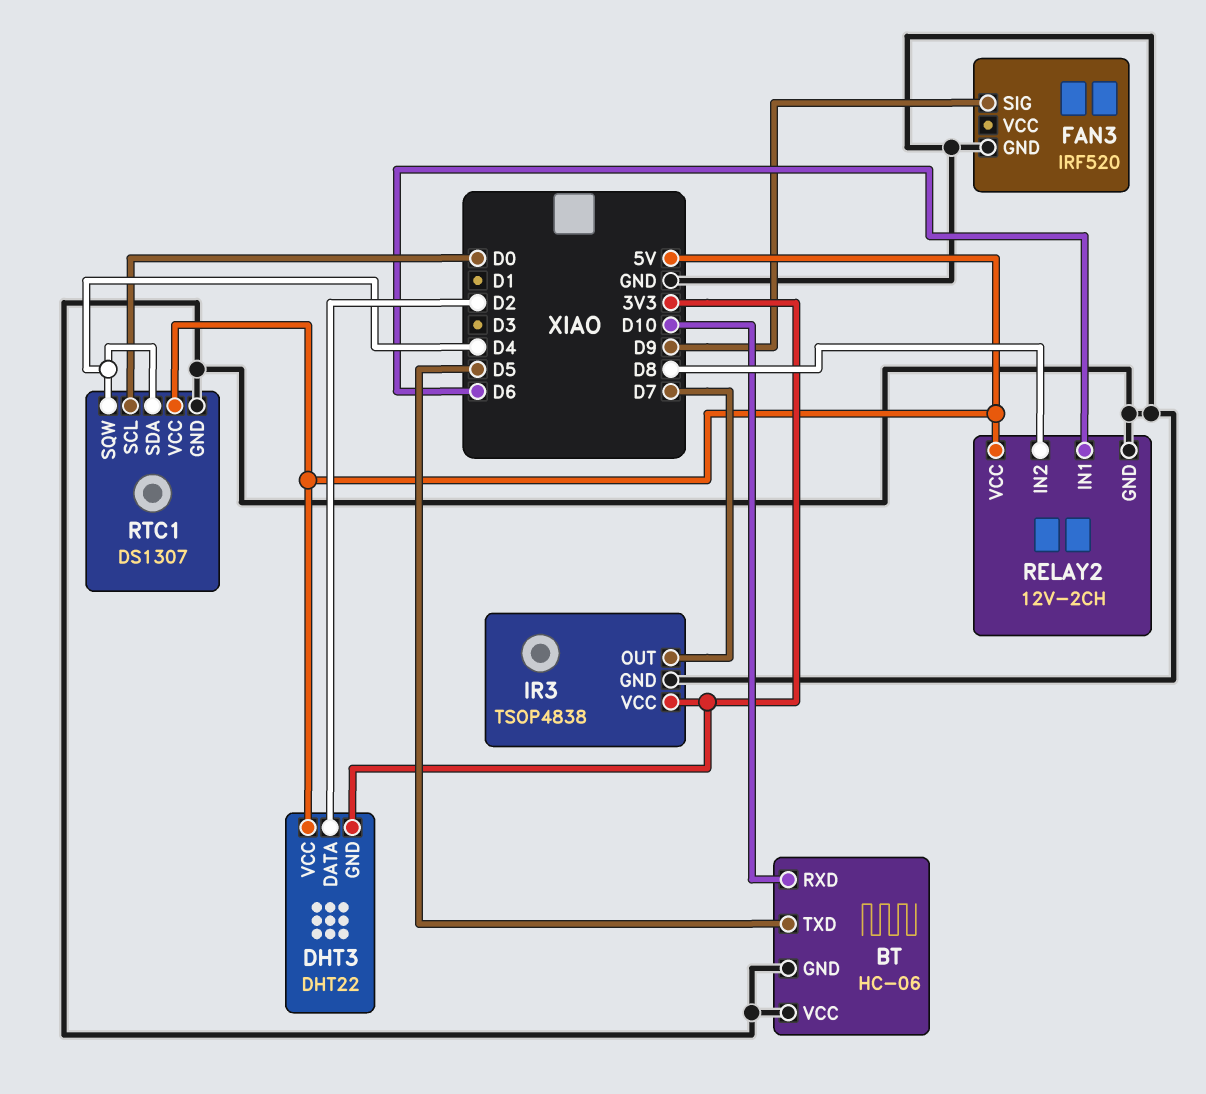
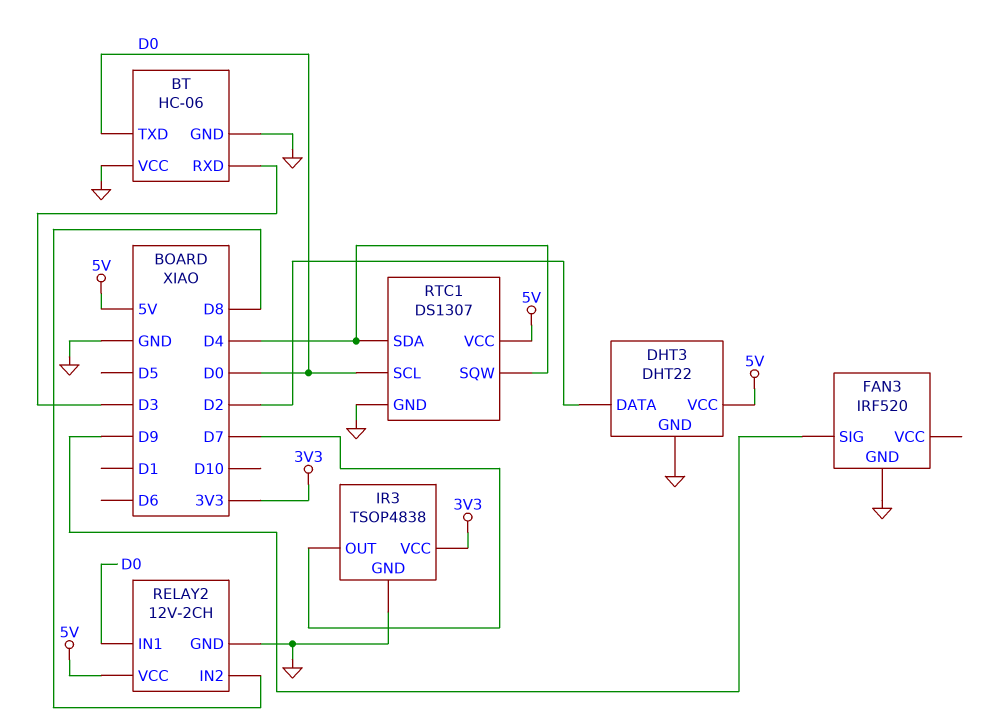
BT pin RXD: D10 -> D3
BT pin TXD: D5 -> D0
DHT3 pin GND: 3V3 -> GND
RELAY2 pin IN1: D6 -> D0

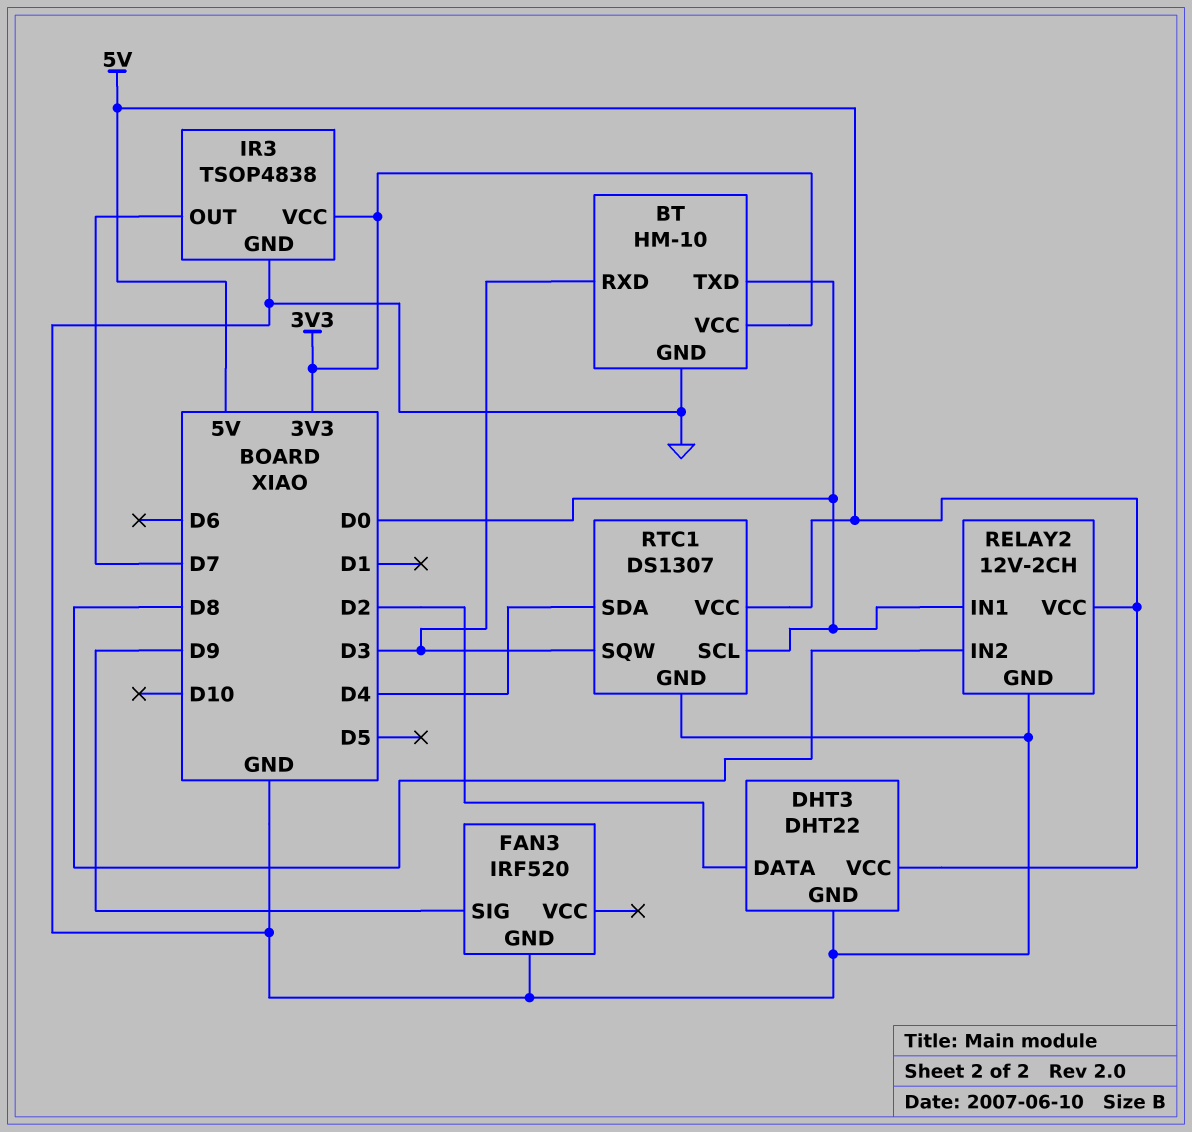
BT: HC-06 -> HM-10
BT pin VCC: GND -> 3V3
RTC1 pin SQW: D4 -> D3

